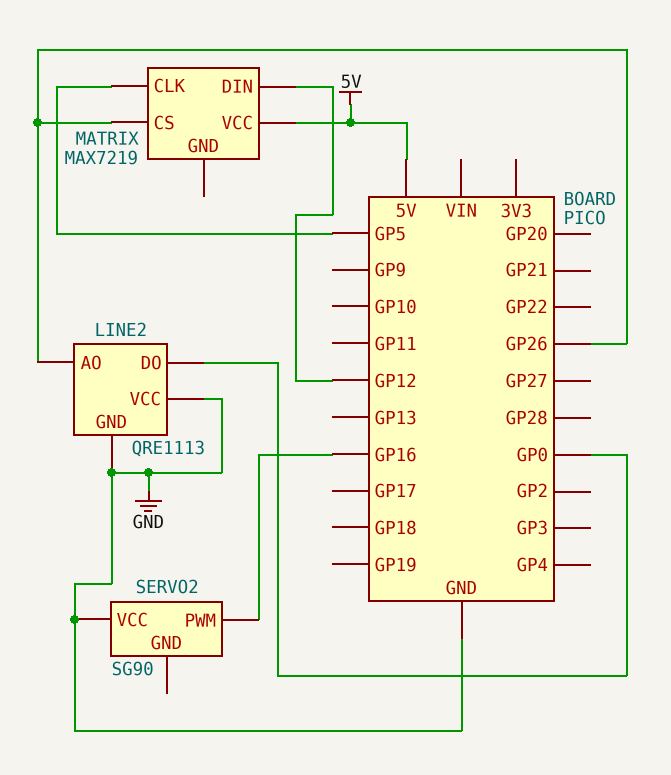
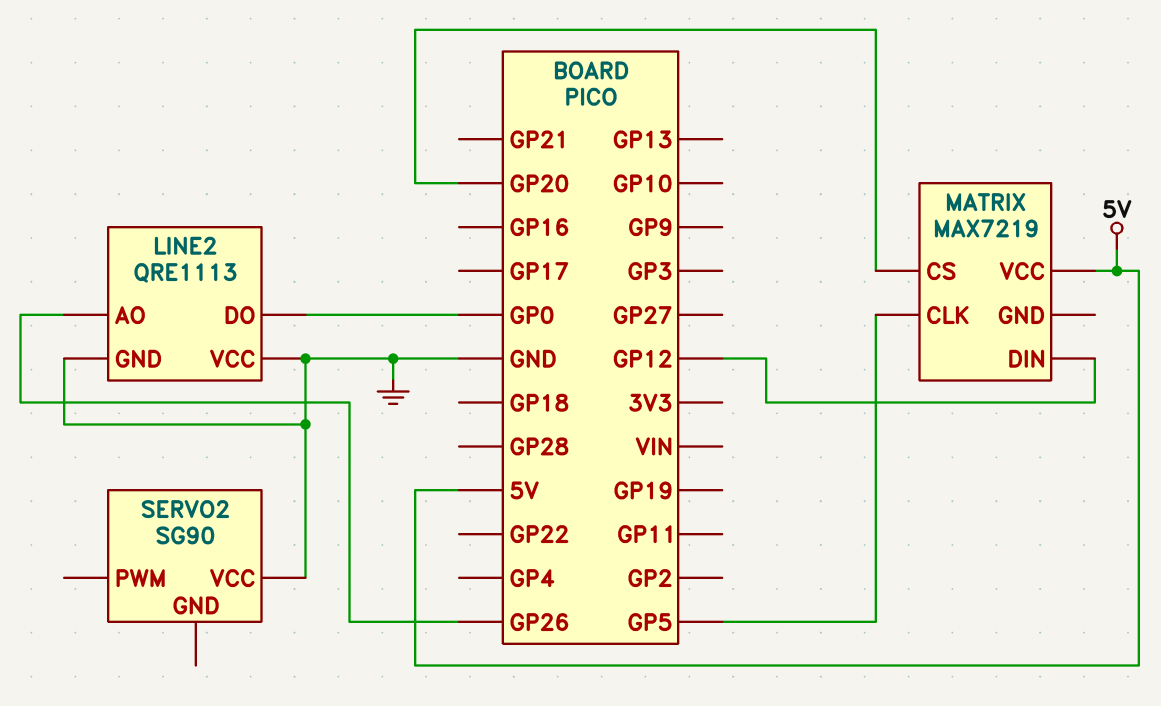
MATRIX pin CS: GP26 -> GP20
SERVO2 pin PWM: GP16 -> none

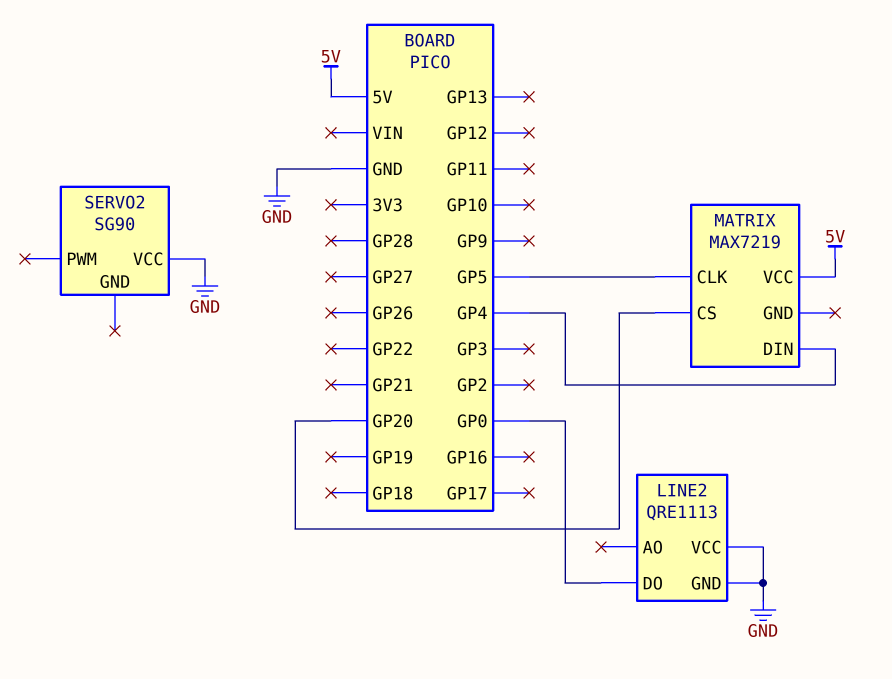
LINE2 pin AO: GP26 -> none
MATRIX pin DIN: GP12 -> GP4

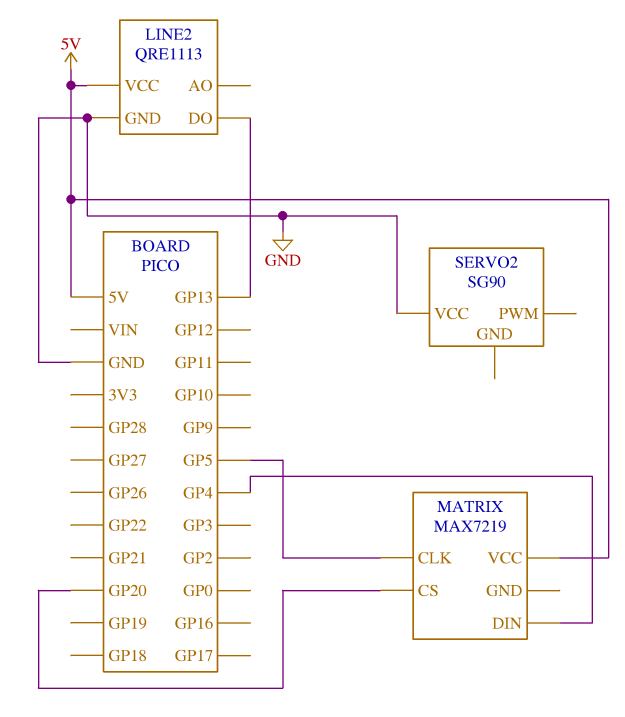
LINE2 pin DO: GP0 -> GP13
LINE2 pin VCC: GND -> 5V

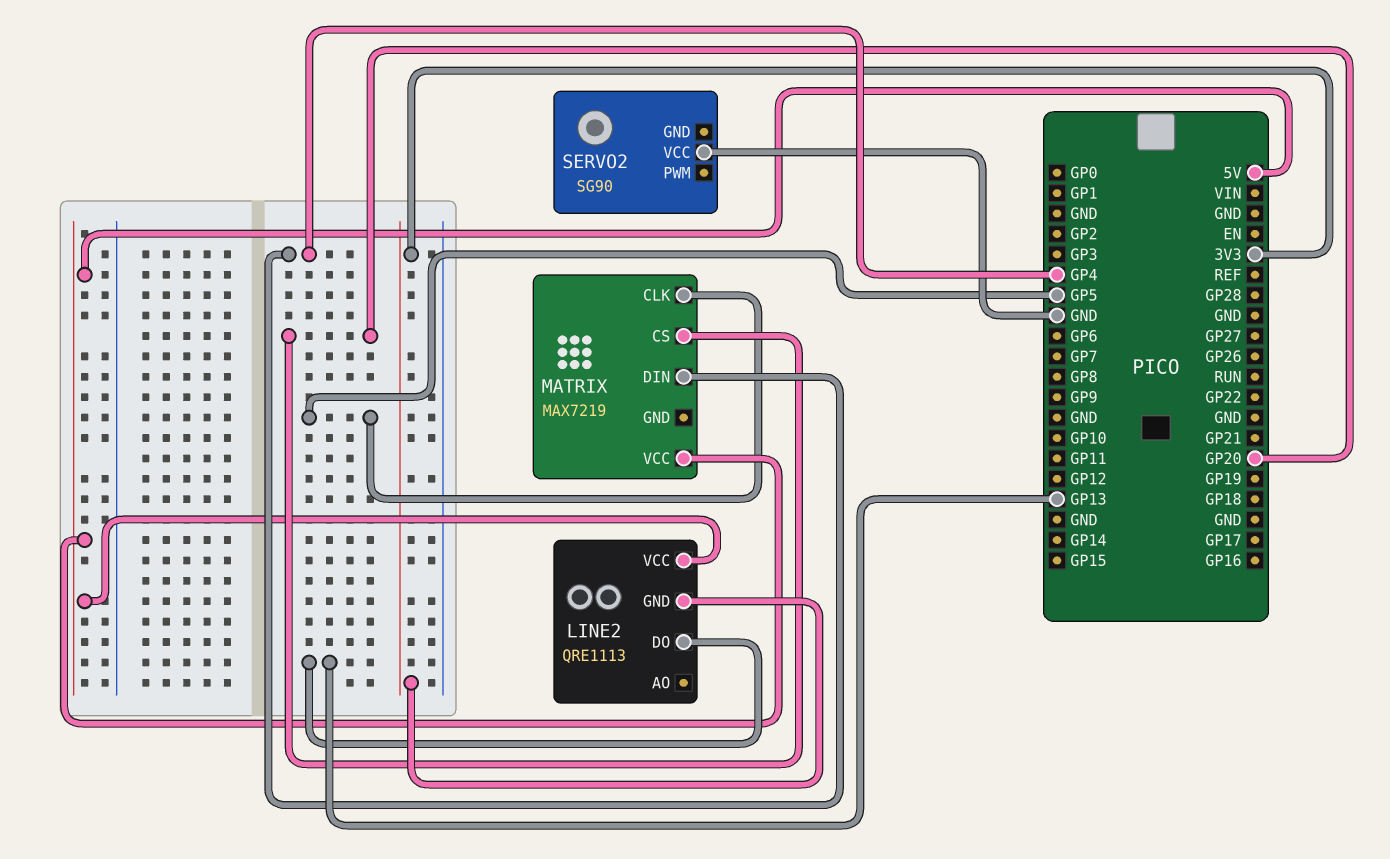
LINE2 pin GND: GND -> 3V3

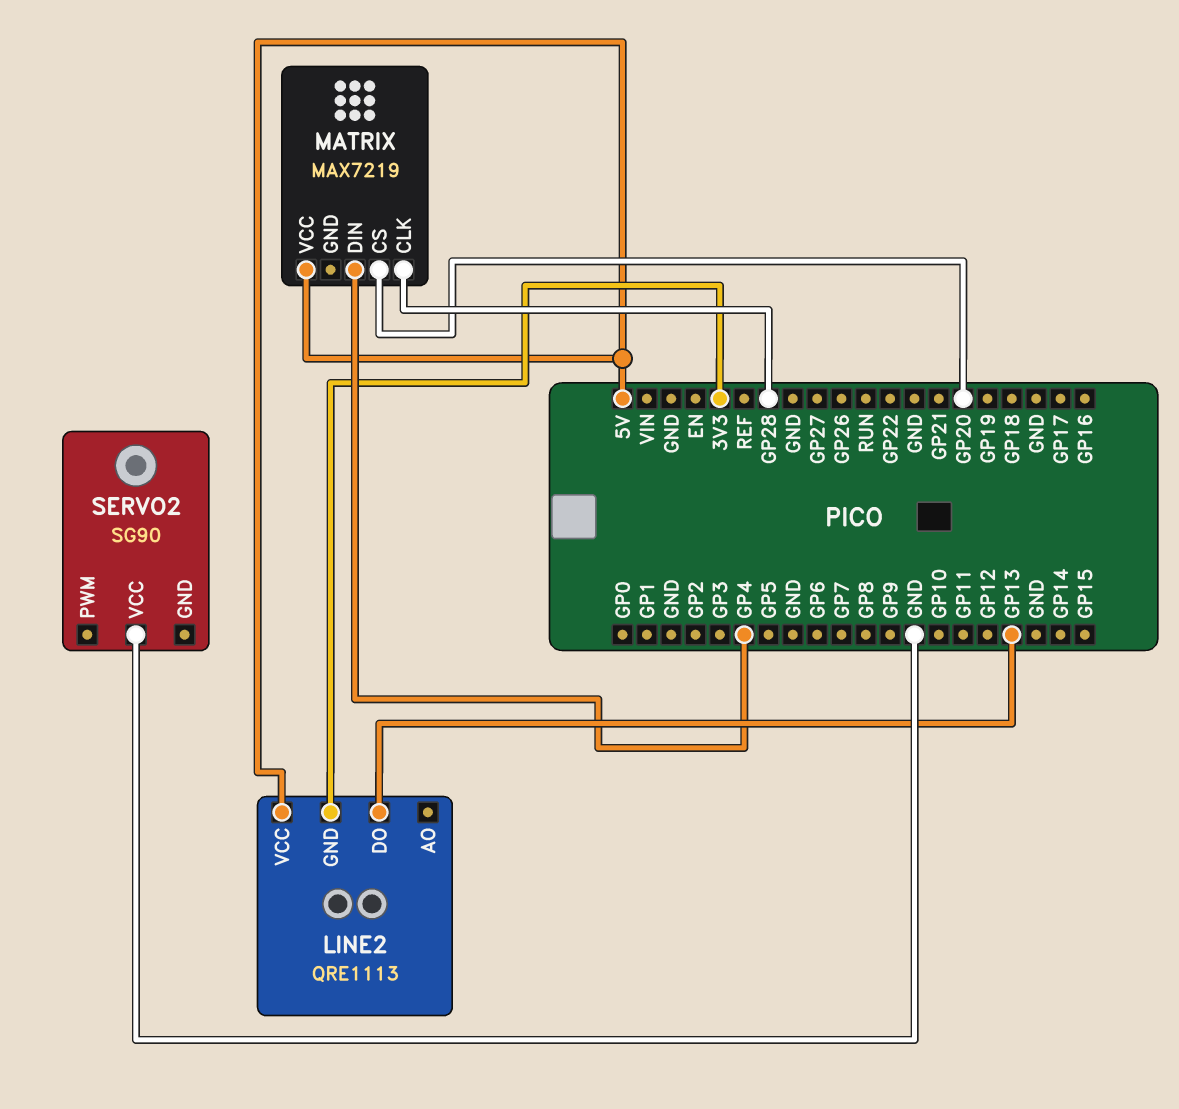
MATRIX pin CLK: GP5 -> GP28

